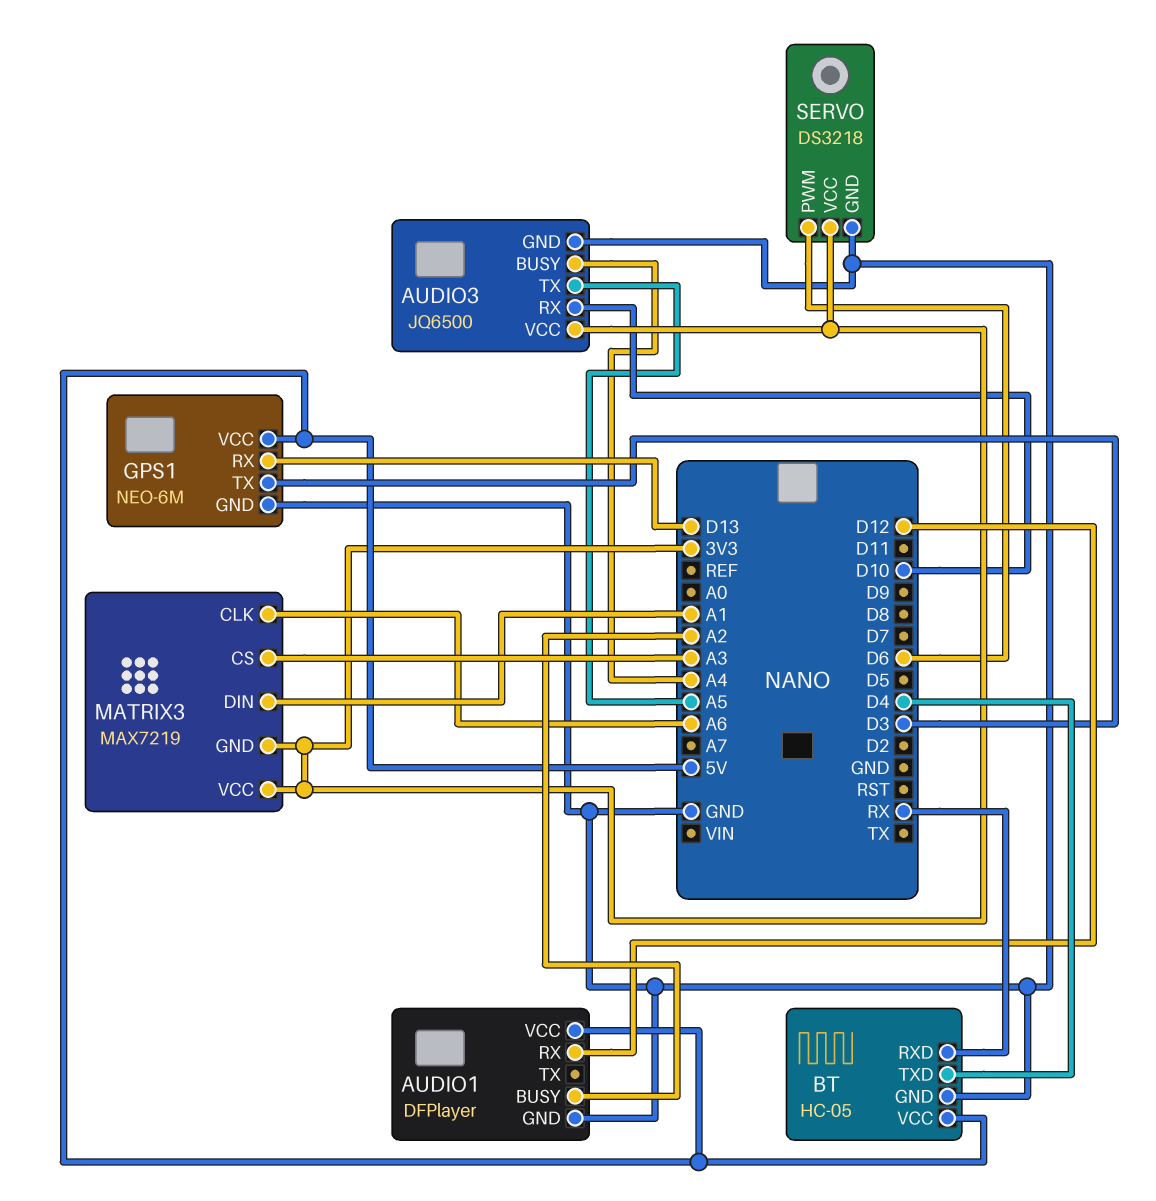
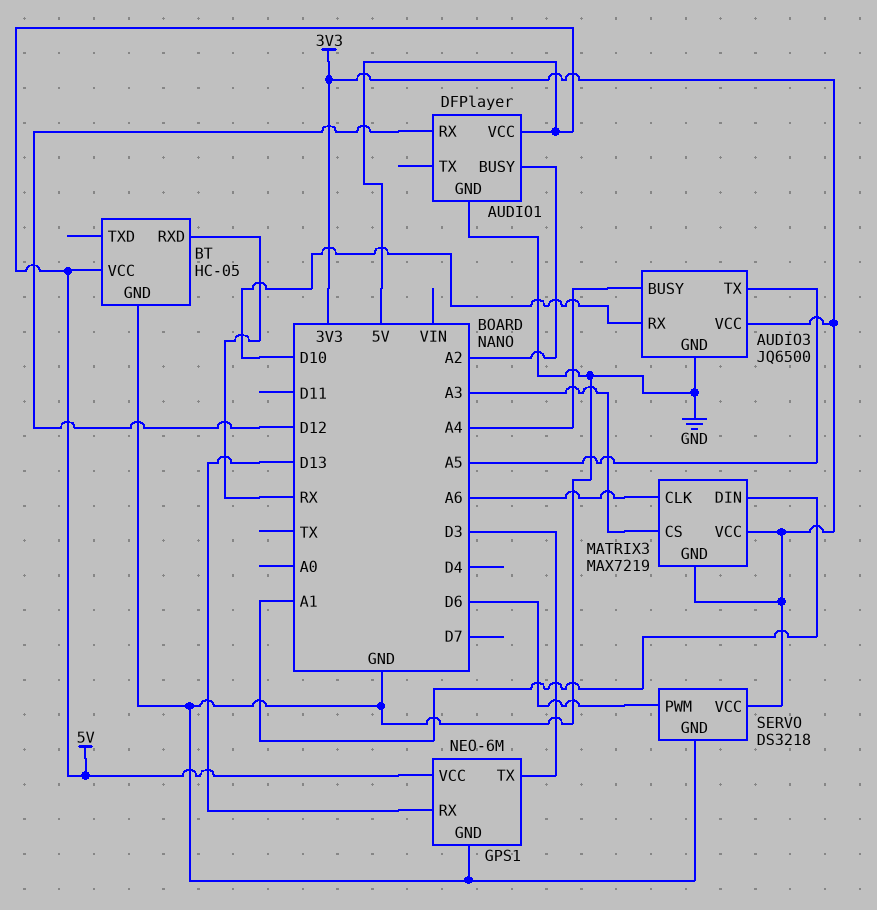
BT pin TXD: D4 -> none

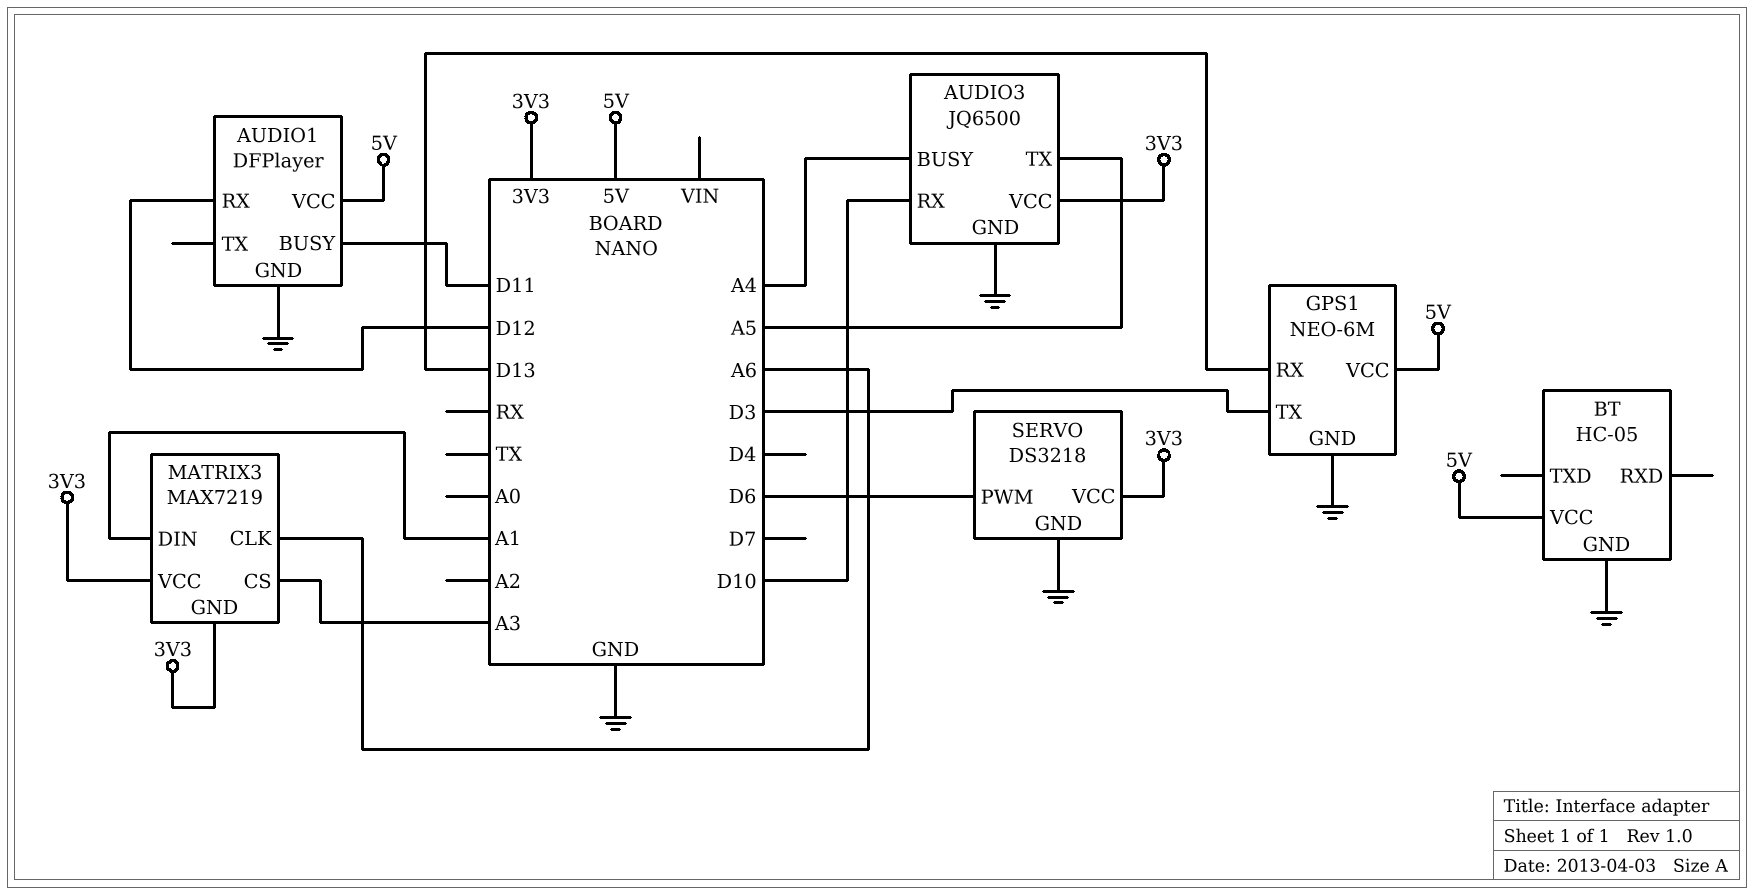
AUDIO1 pin BUSY: A2 -> D11
BT pin RXD: RX -> none

